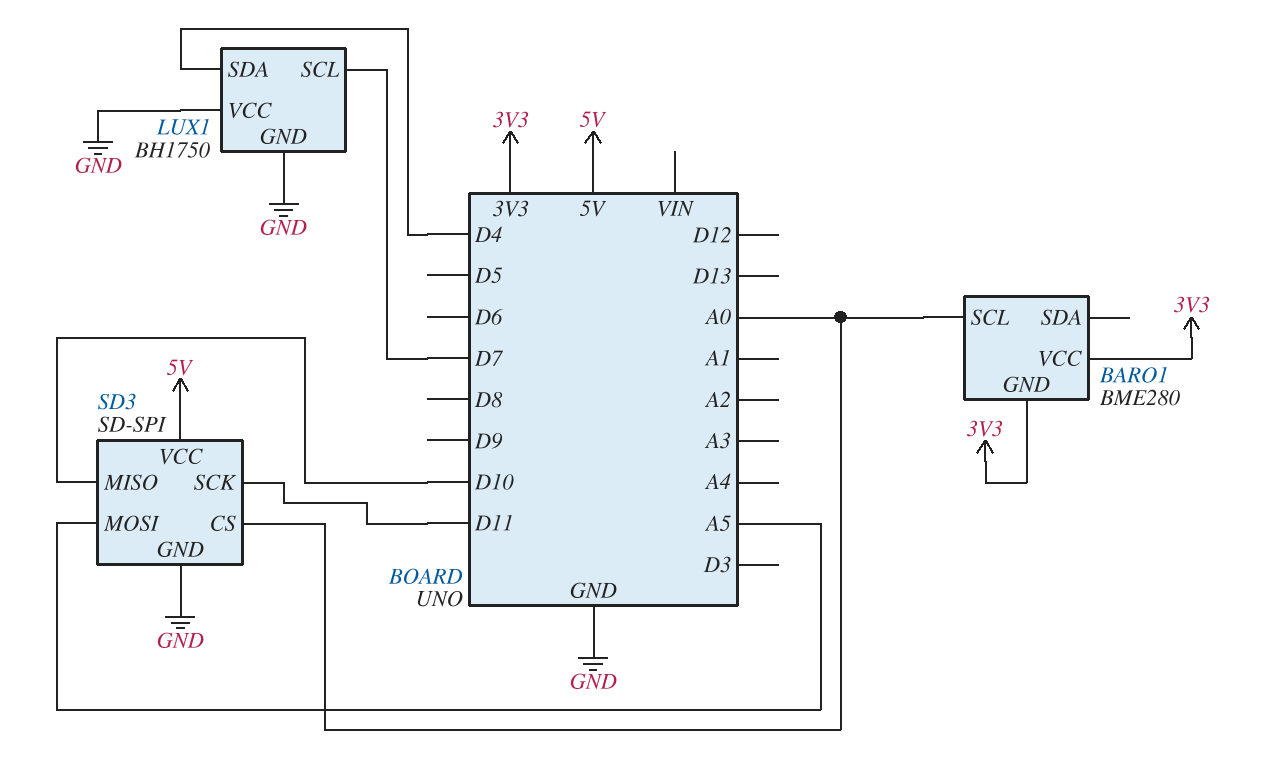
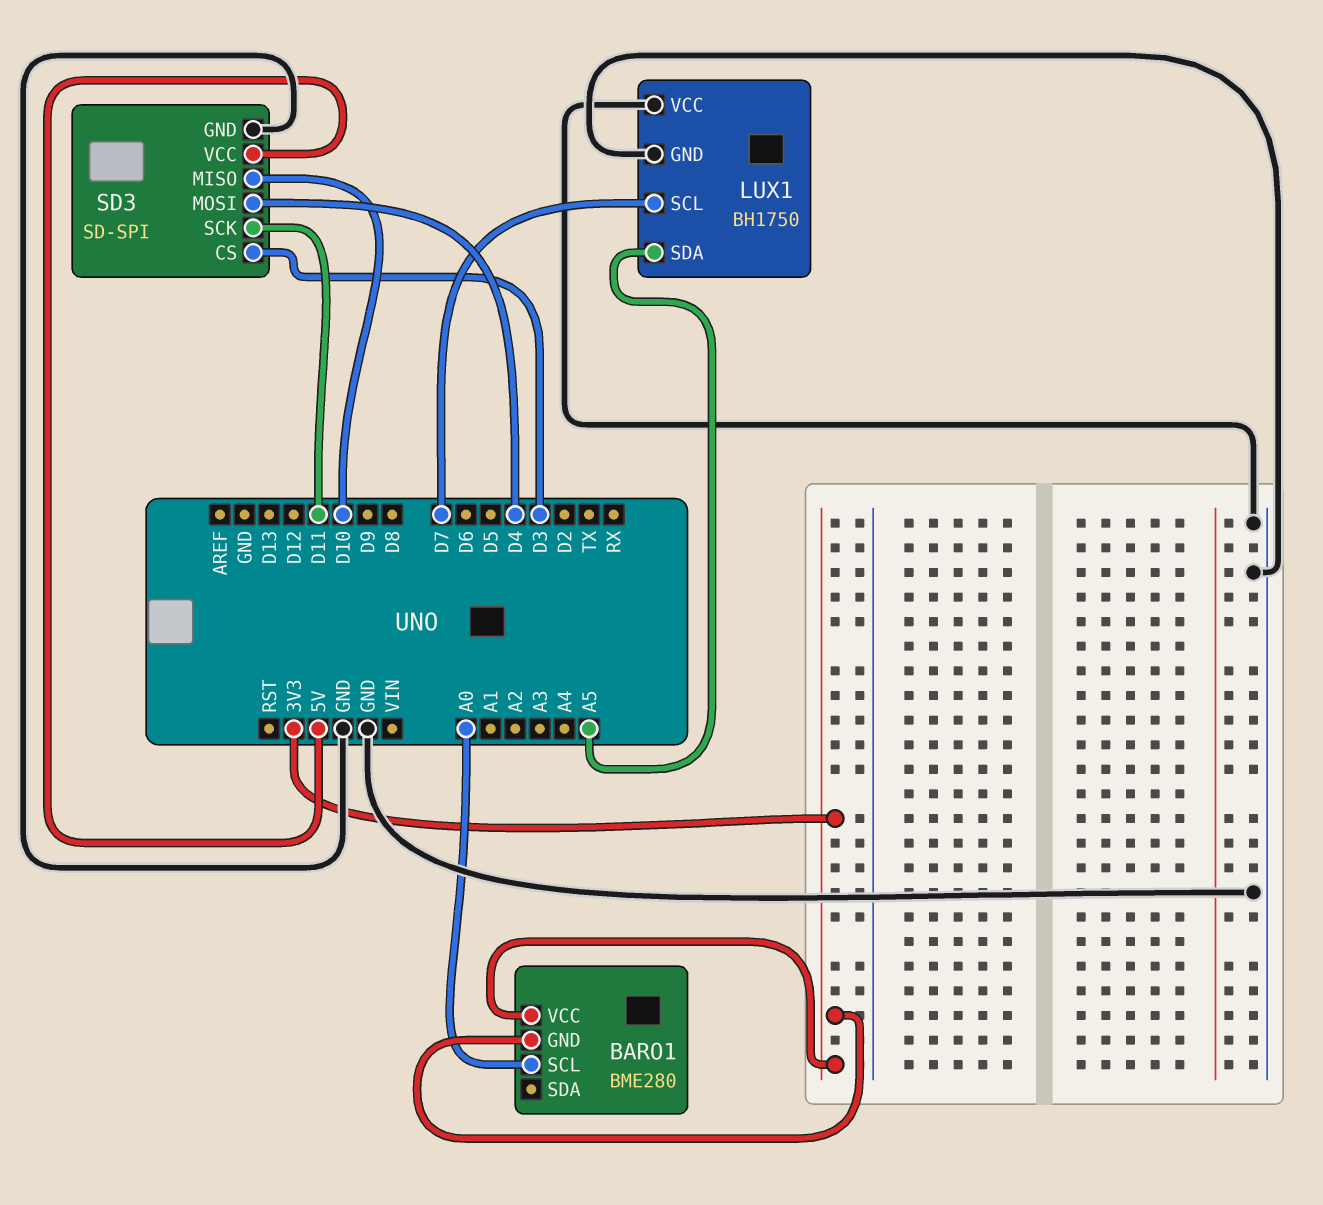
LUX1 pin SDA: D4 -> A5
SD3 pin CS: A0 -> D3
SD3 pin MOSI: A5 -> D4

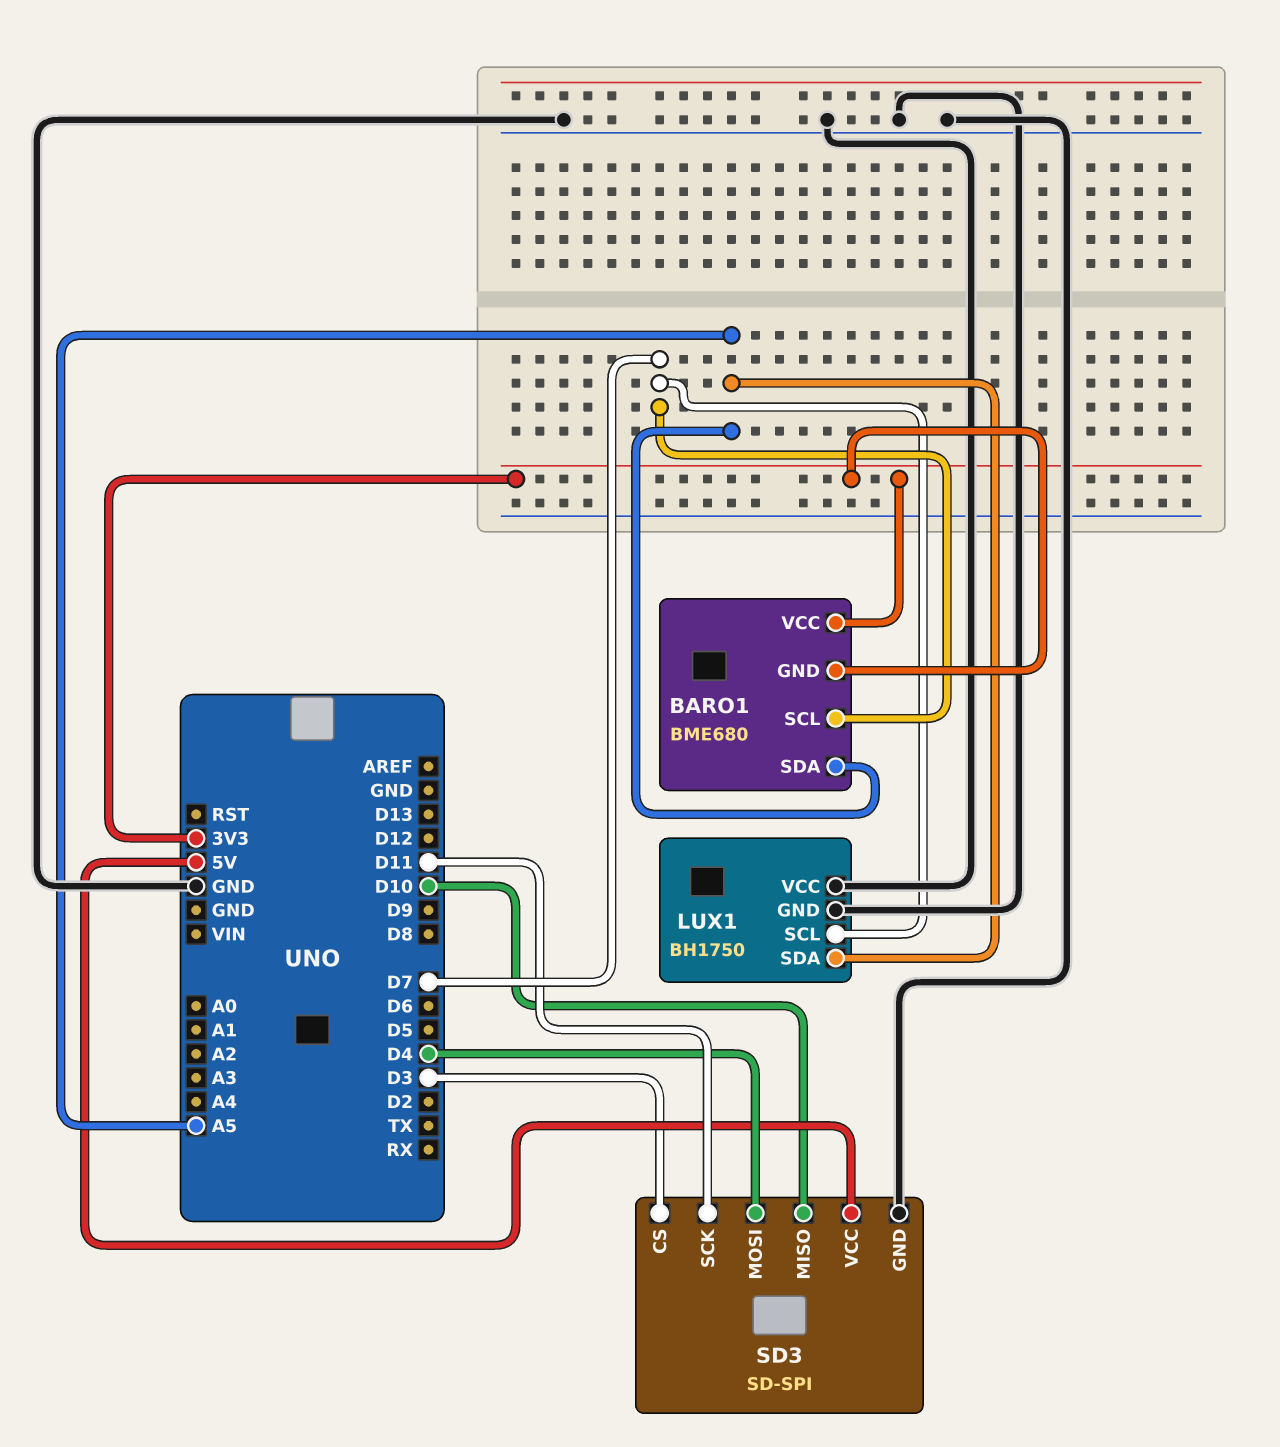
BARO1: BME280 -> BME680
BARO1 pin SCL: A0 -> D7
BARO1 pin SDA: none -> A5

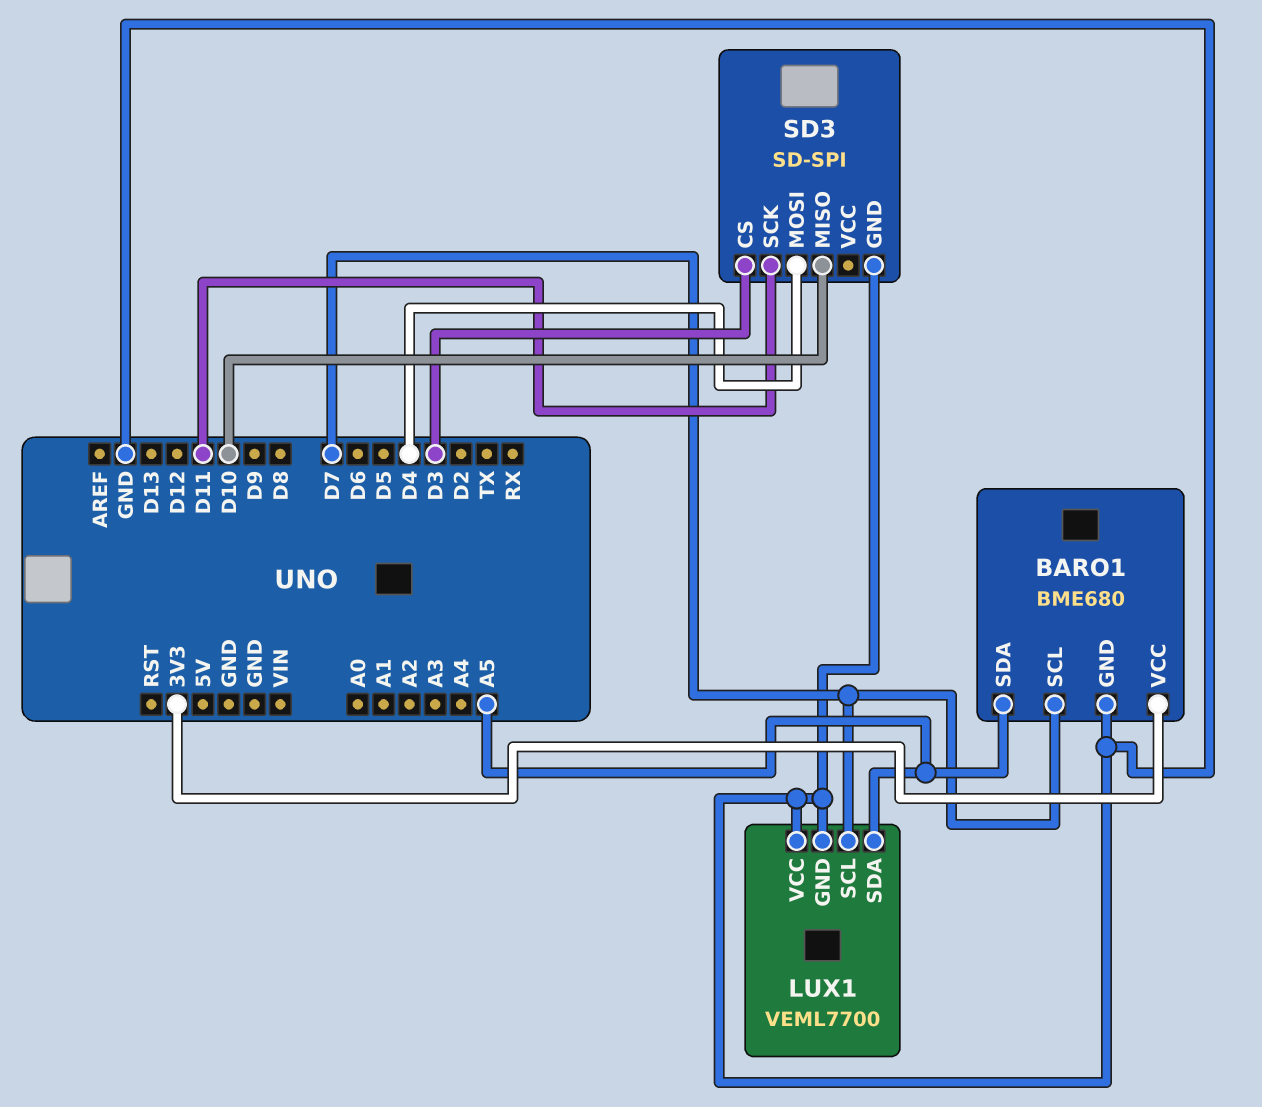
BARO1 pin GND: 3V3 -> GND
LUX1: BH1750 -> VEML7700
SD3 pin VCC: 5V -> none

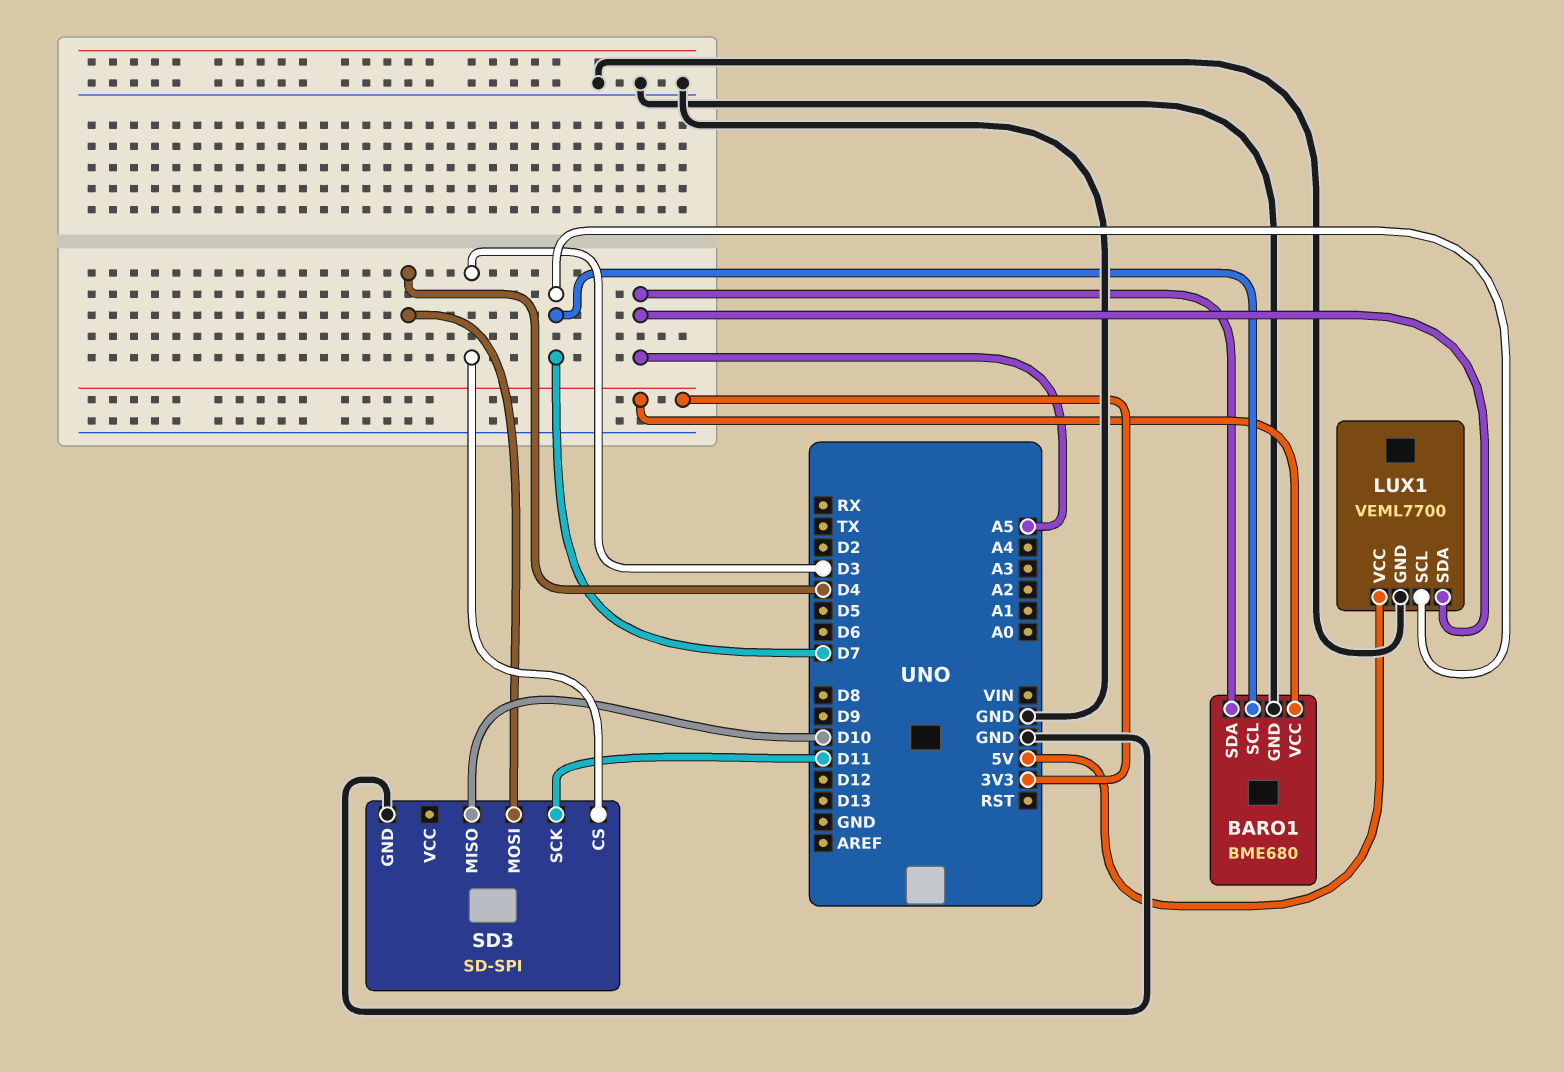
LUX1 pin VCC: GND -> 5V

